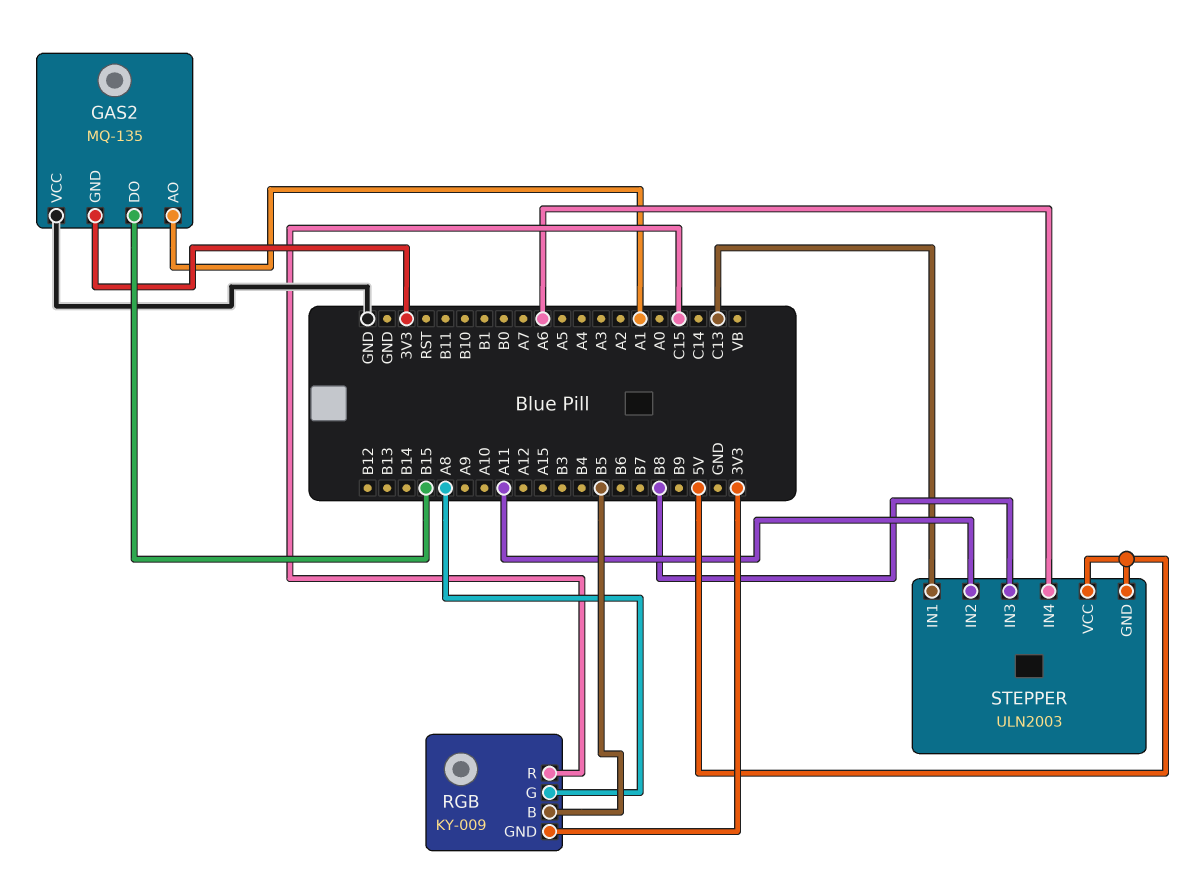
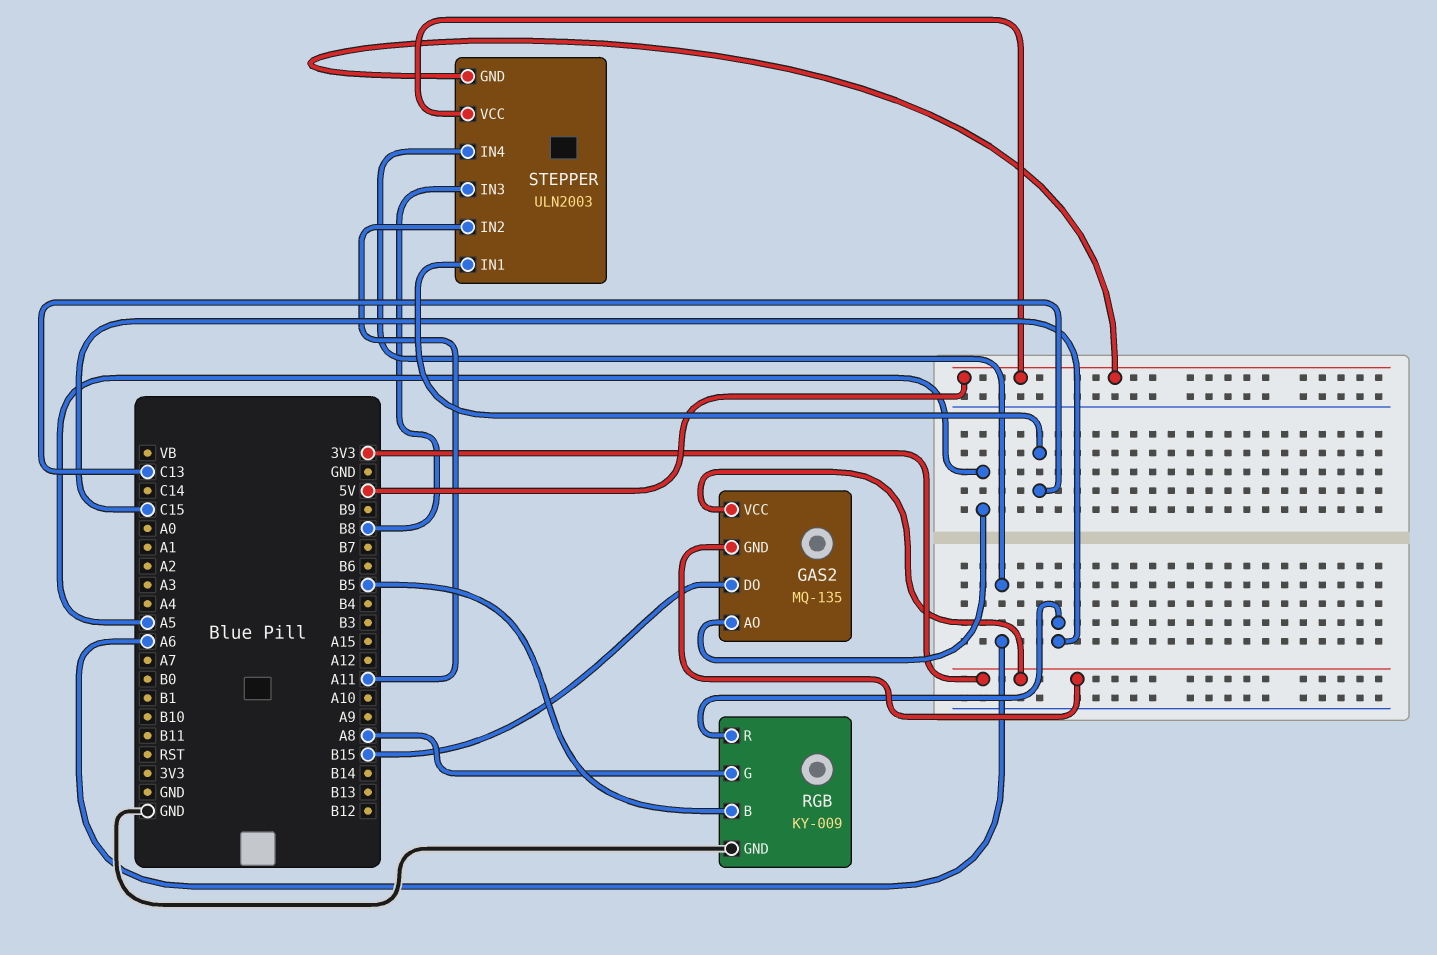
GAS2 pin AO: A1 -> A5
GAS2 pin VCC: GND -> 3V3
RGB pin GND: 3V3 -> GND

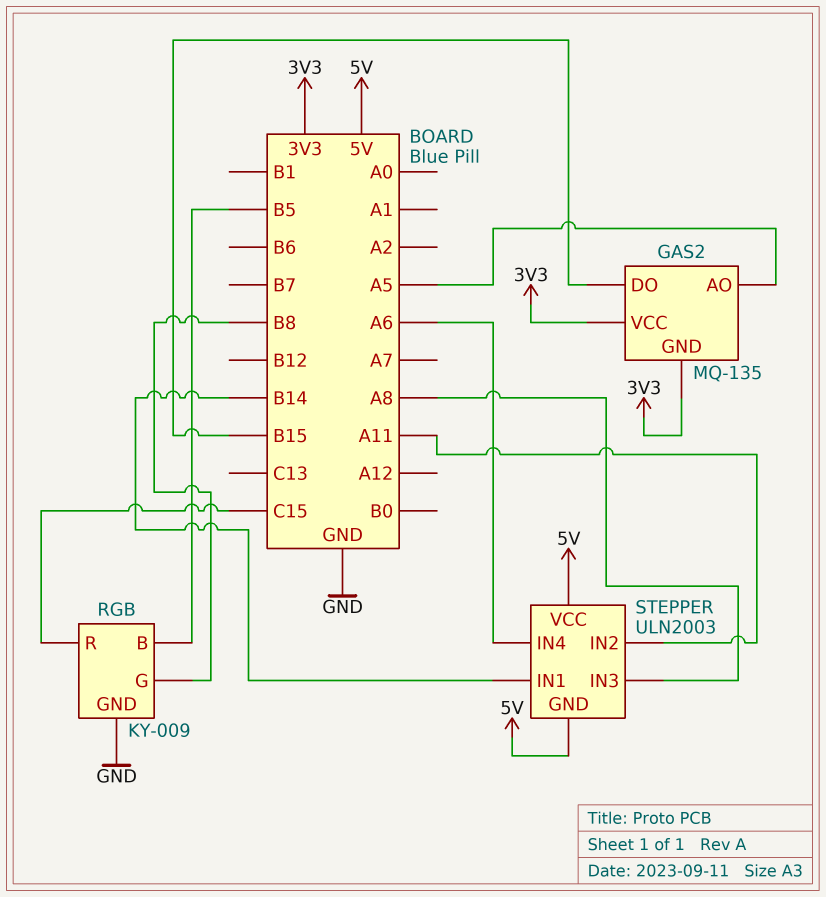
RGB pin G: A8 -> B8
STEPPER pin IN1: C13 -> B14
STEPPER pin IN3: B8 -> A8

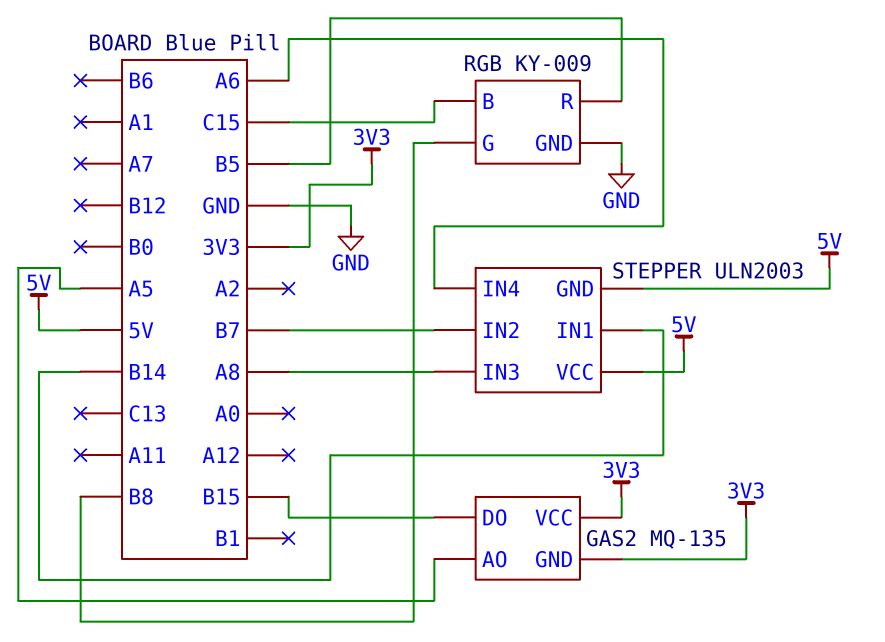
RGB pin B: B5 -> C15
RGB pin R: C15 -> B5
STEPPER pin IN2: A11 -> B7

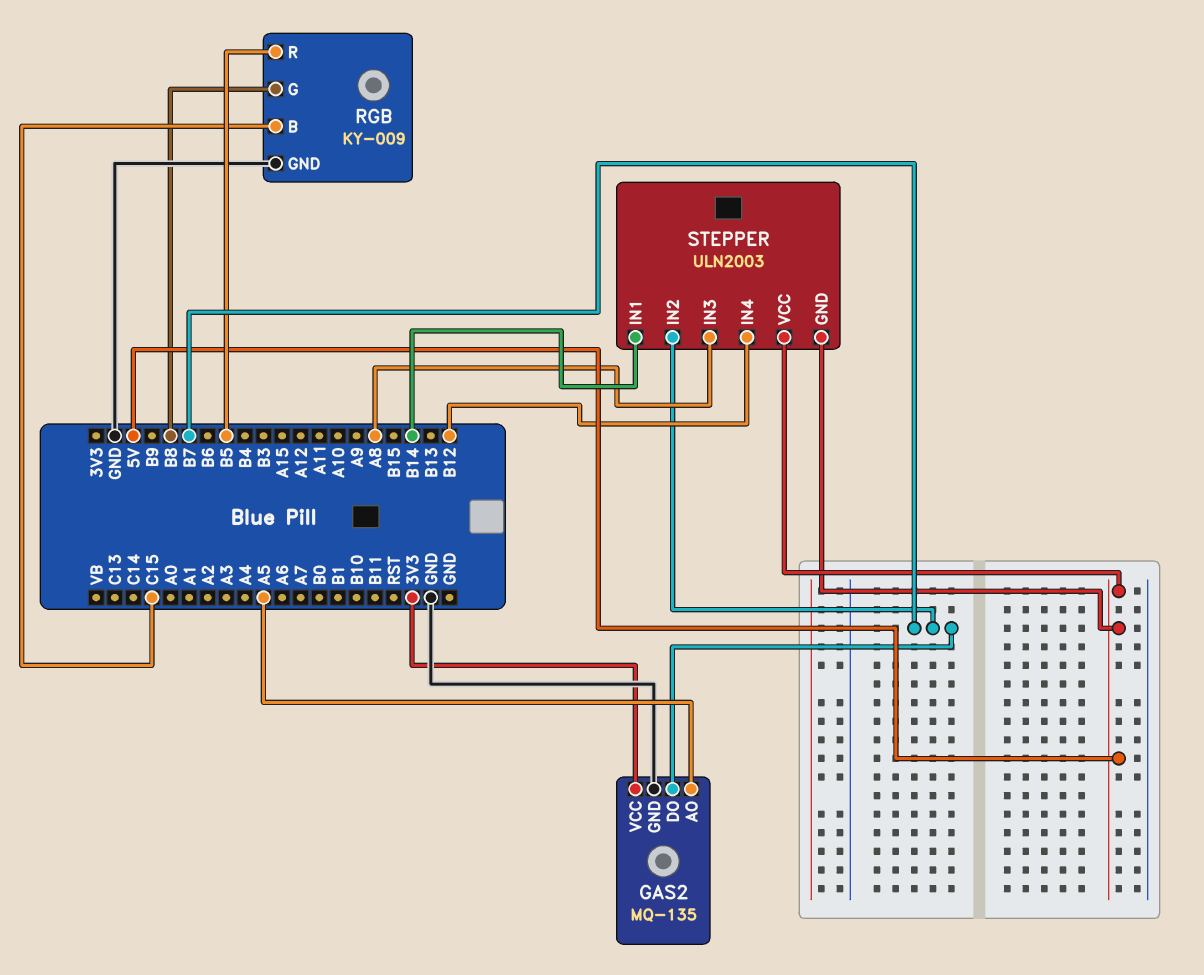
GAS2 pin DO: B15 -> B7
GAS2 pin GND: 3V3 -> GND
STEPPER pin IN4: A6 -> B12

